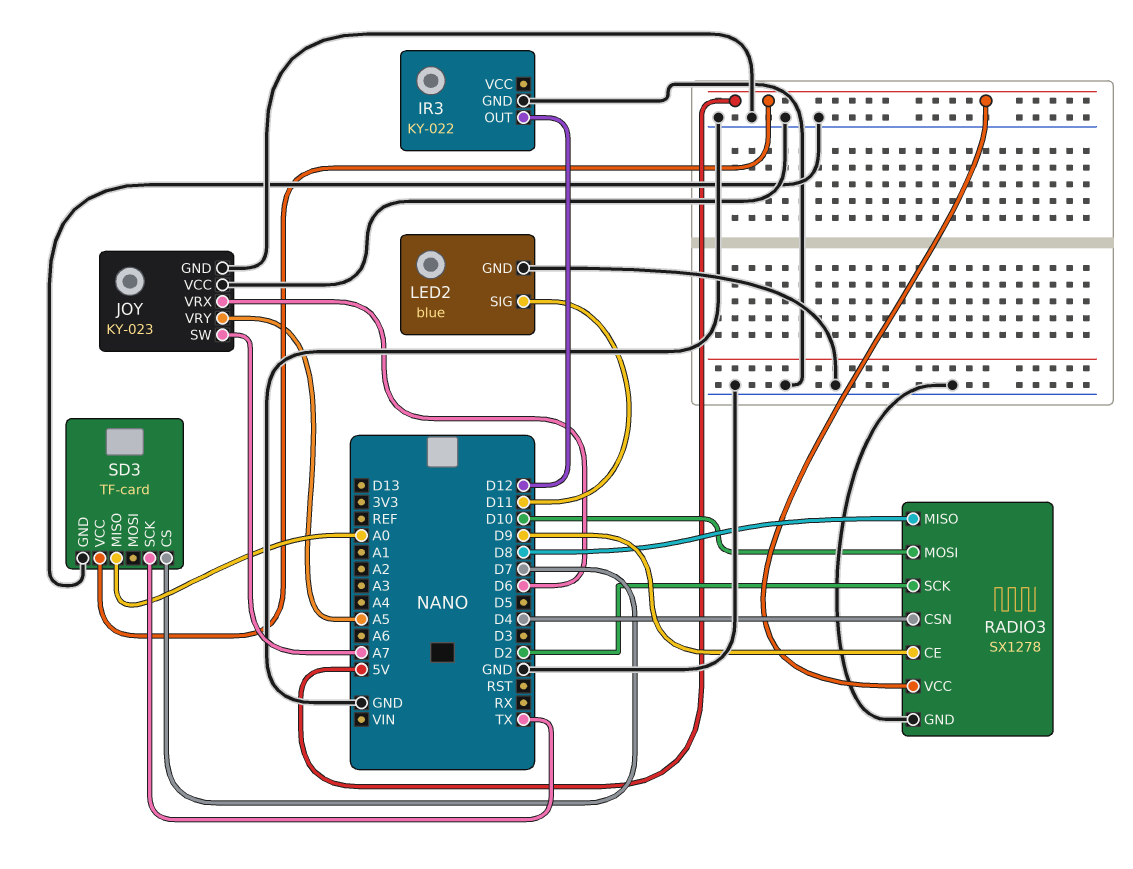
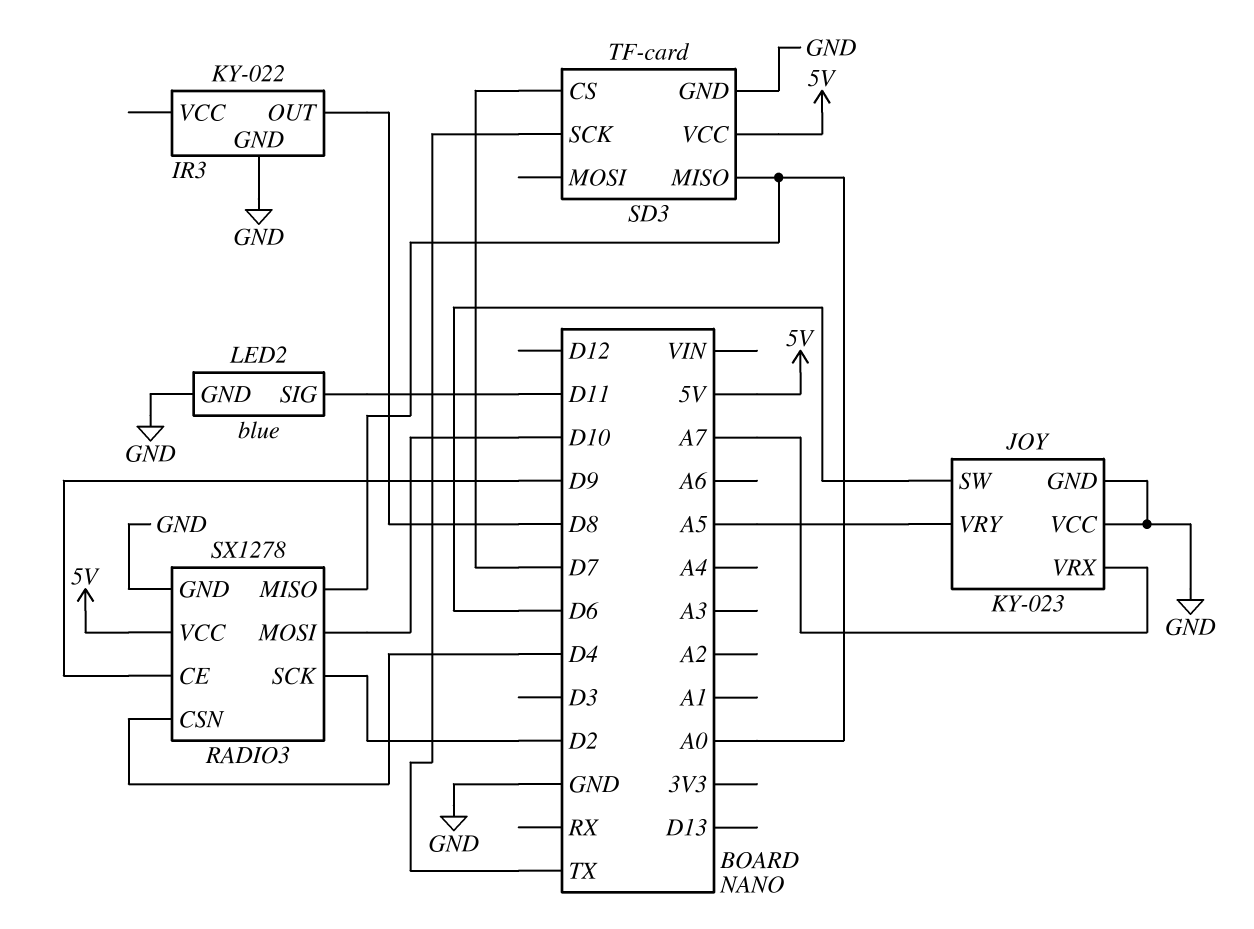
IR3 pin OUT: D12 -> D8
JOY pin SW: A7 -> D6
JOY pin VRX: D6 -> A7
RADIO3 pin MISO: D8 -> A0

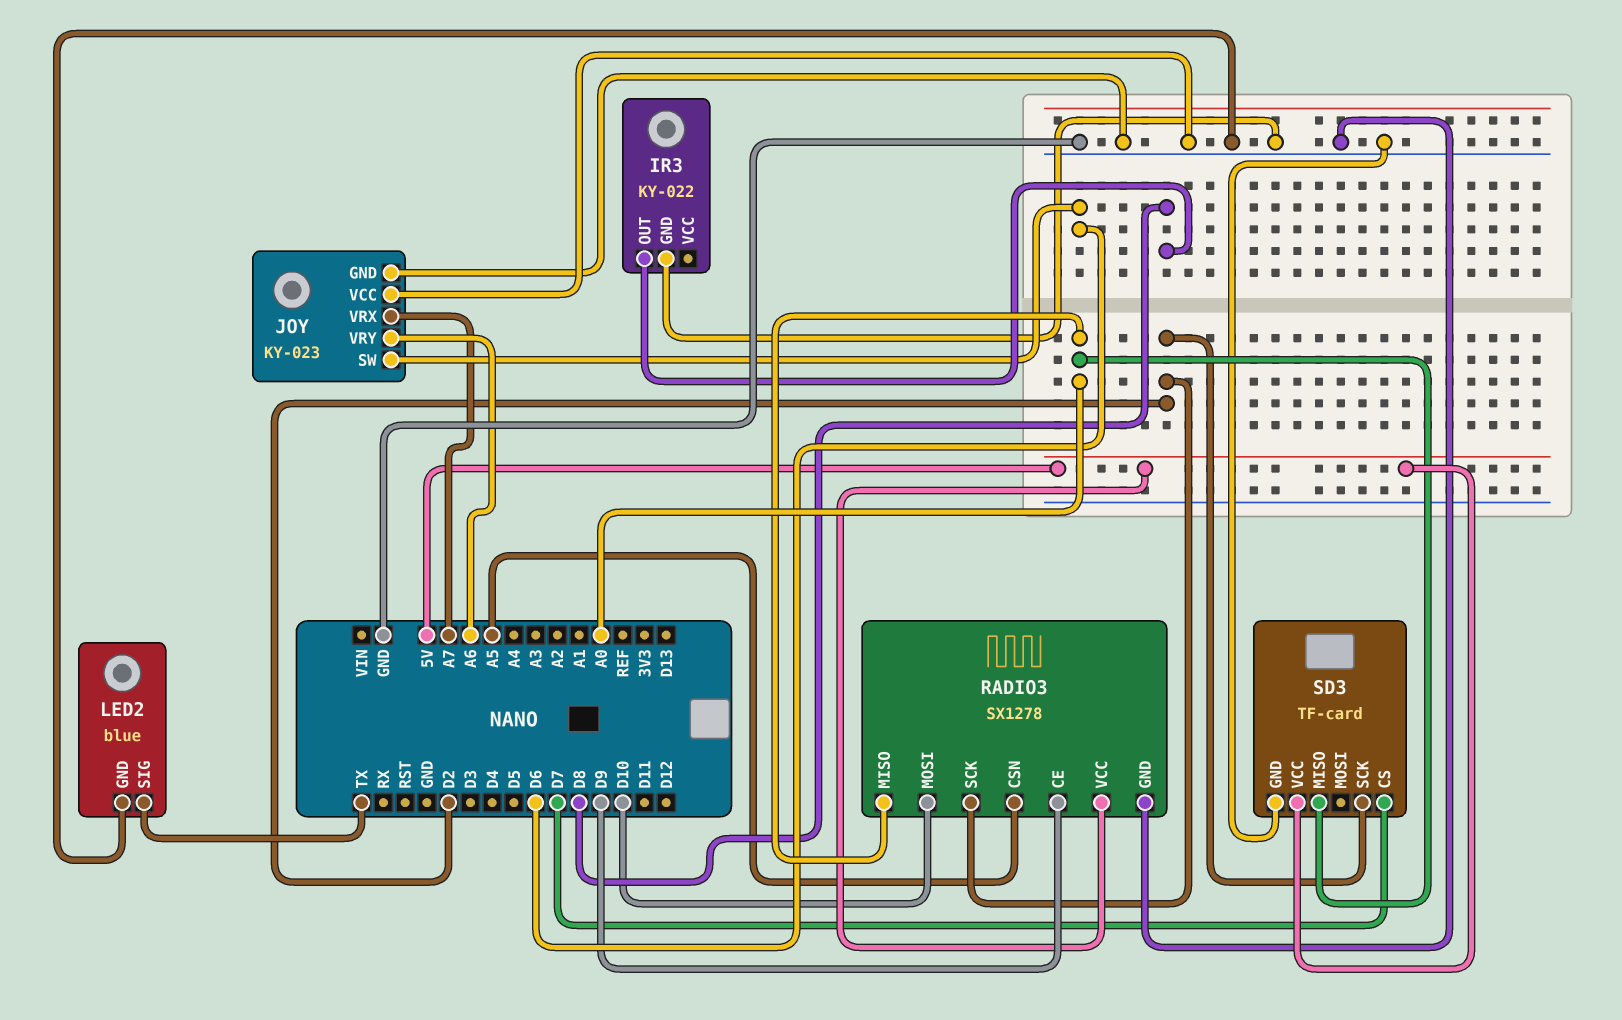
JOY pin VRY: A5 -> A6
LED2 pin SIG: D11 -> TX
RADIO3 pin CSN: D4 -> A5
SD3 pin SCK: TX -> D2

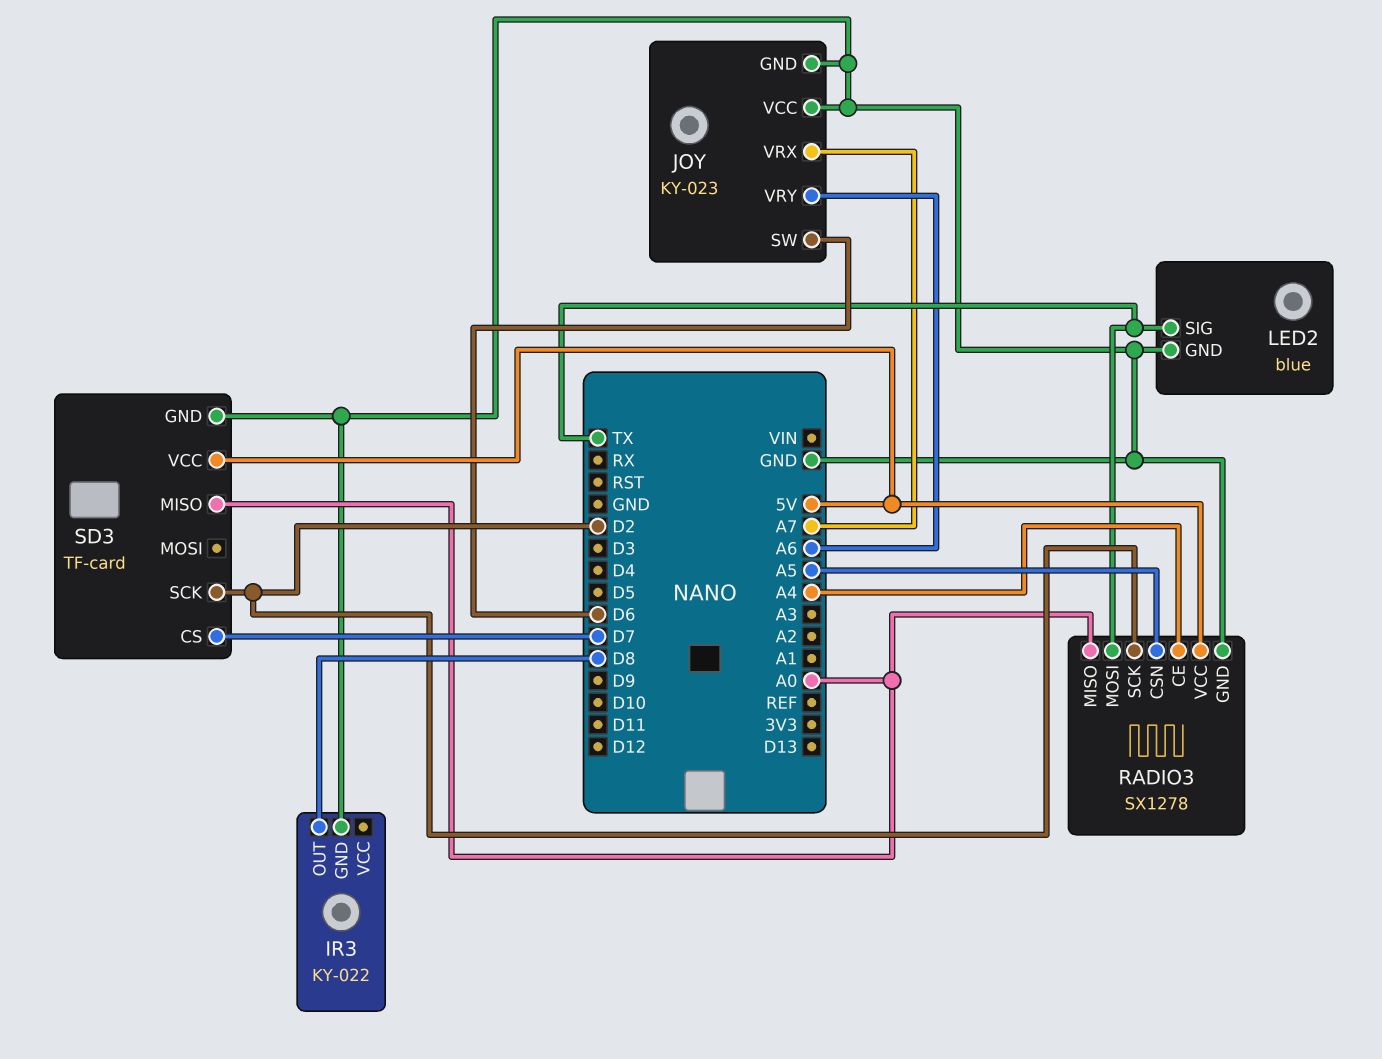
RADIO3 pin CE: D9 -> A4
RADIO3 pin MOSI: D10 -> TX

